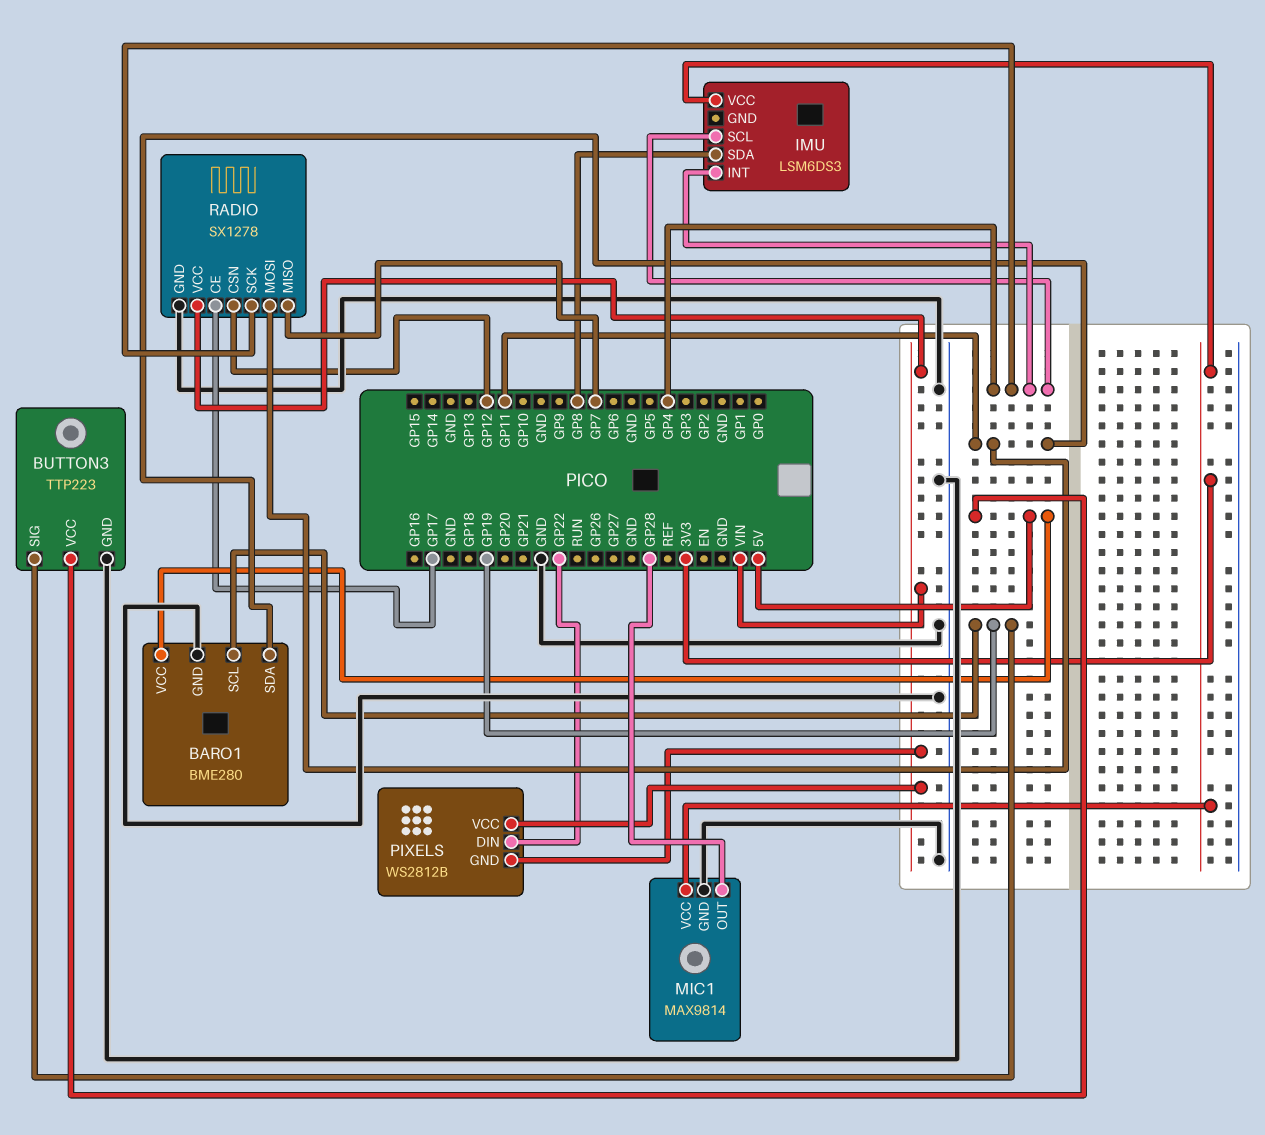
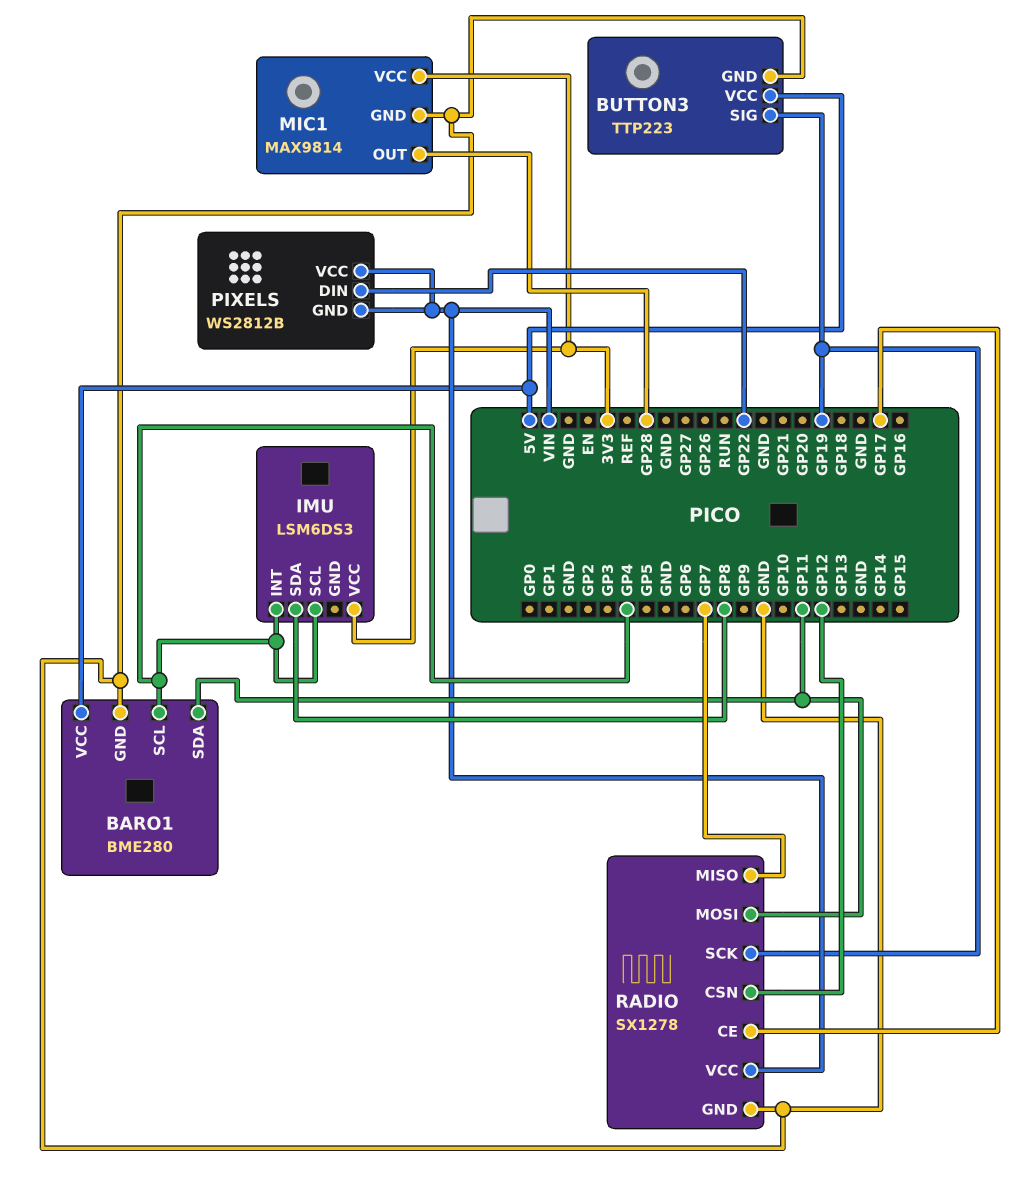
BARO1 pin SCL: GP19 -> GP4
RADIO pin SCK: GP4 -> GP19

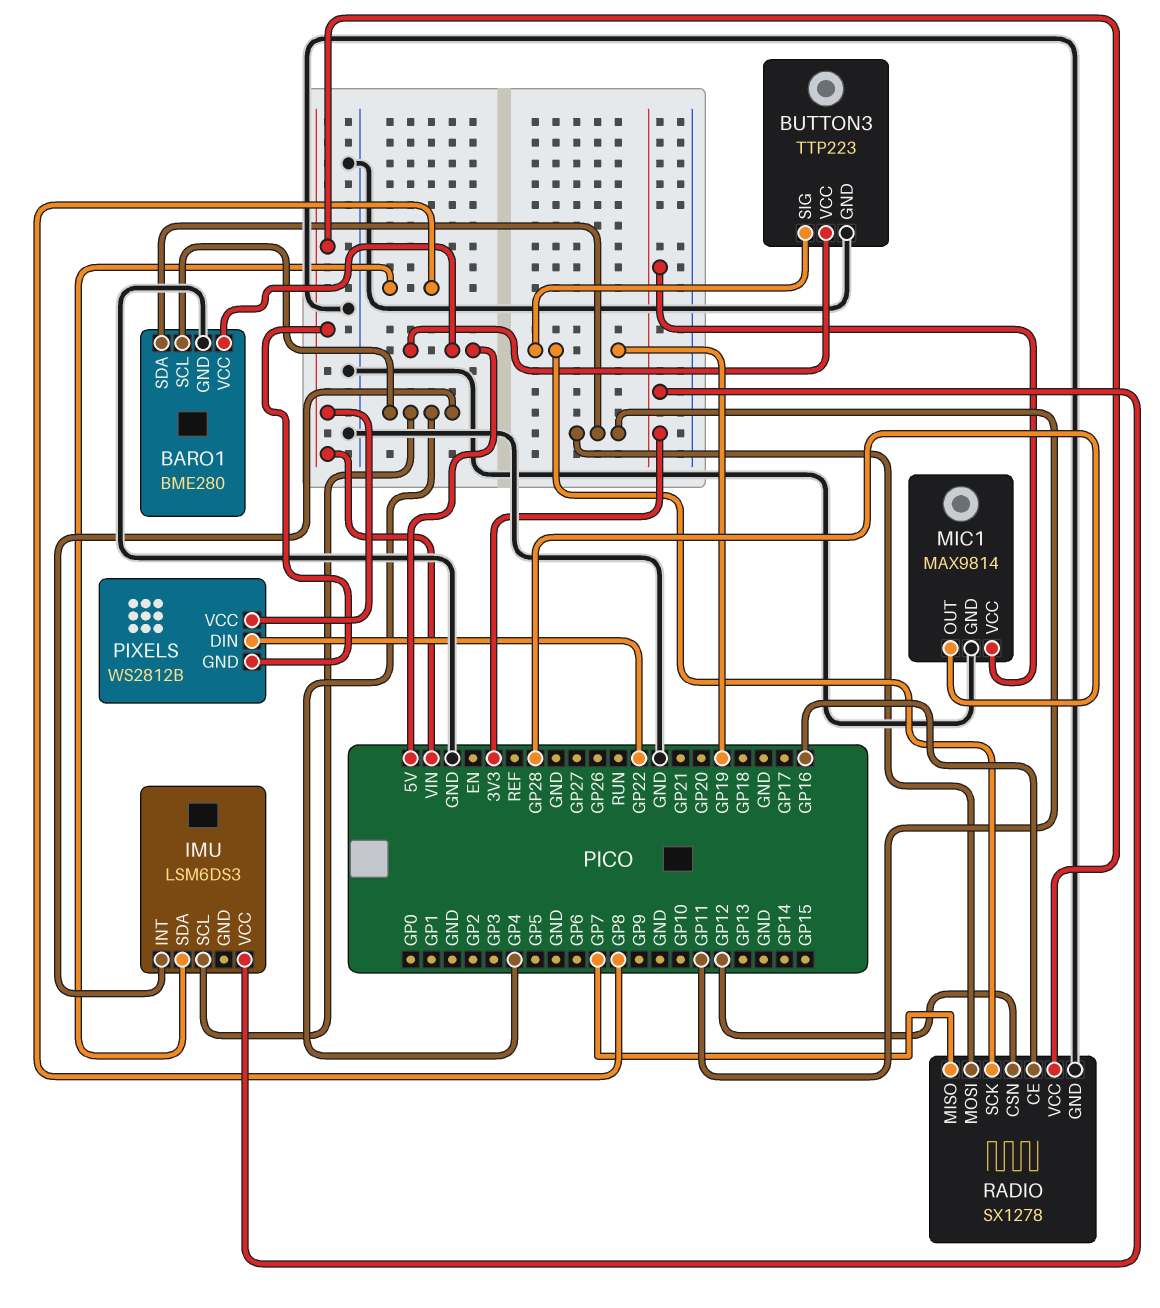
RADIO pin CE: GP17 -> GP16

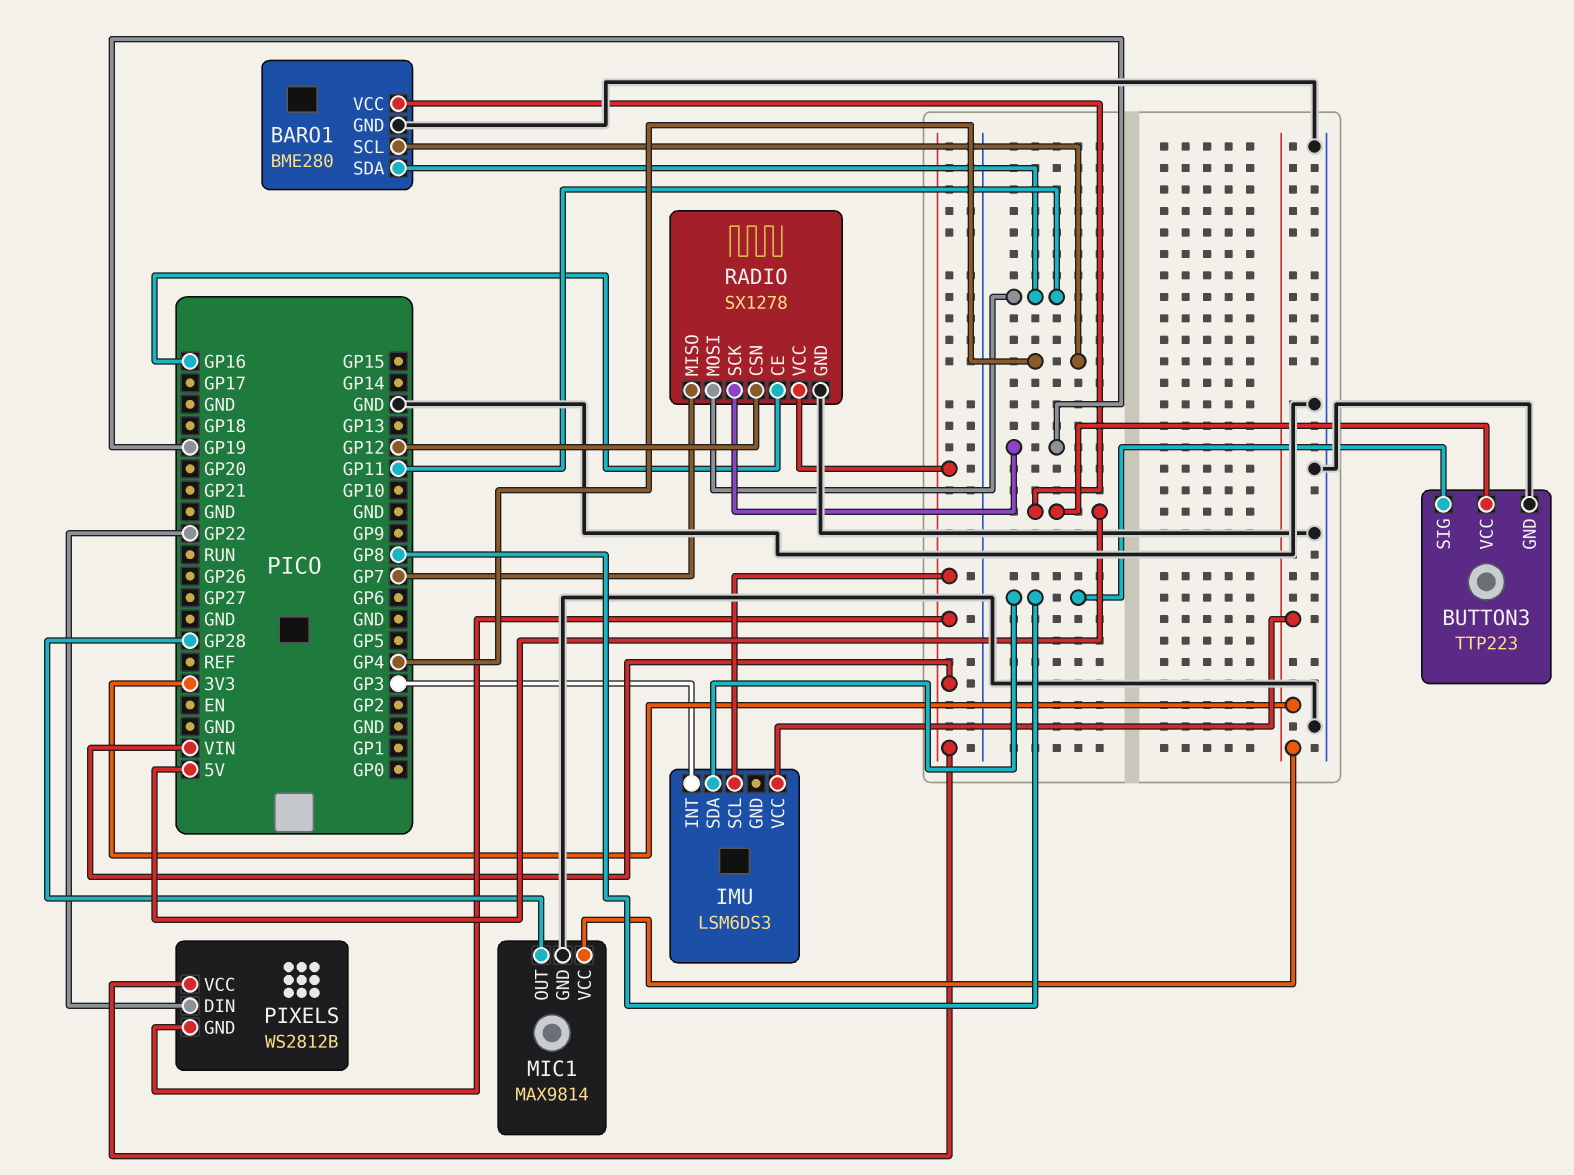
BUTTON3 pin SIG: GP19 -> GP8
IMU pin INT: GP4 -> GP3
IMU pin SCL: GP4 -> VIN

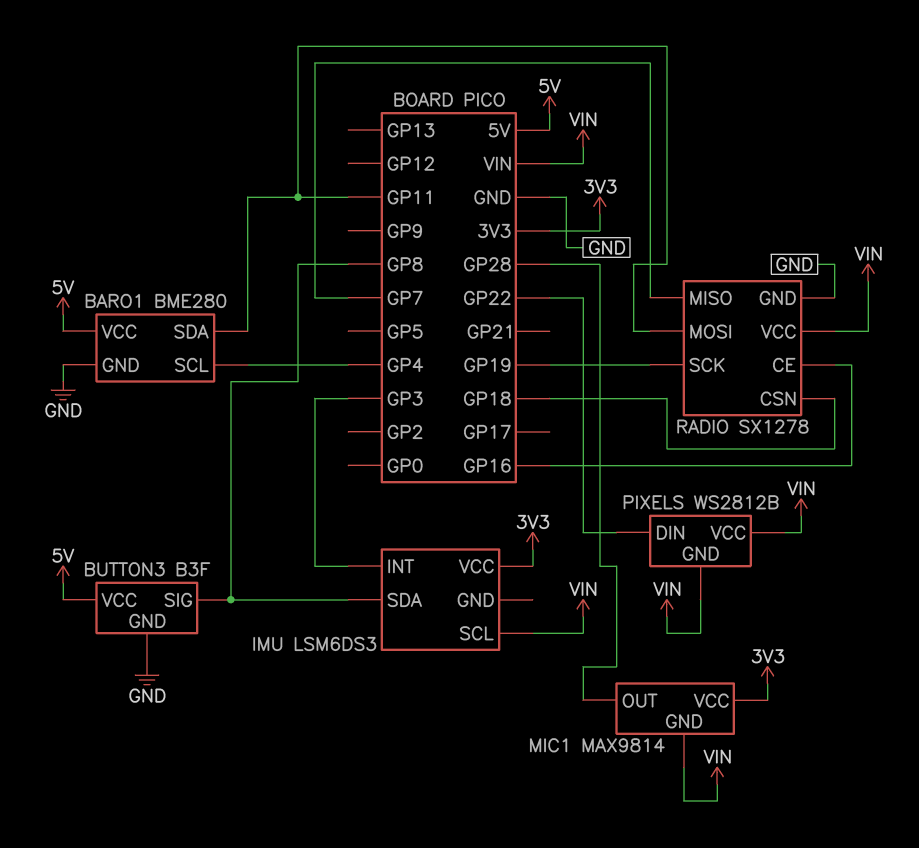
BUTTON3: TTP223 -> B3F
MIC1 pin GND: GND -> VIN
RADIO pin CSN: GP12 -> GP18

